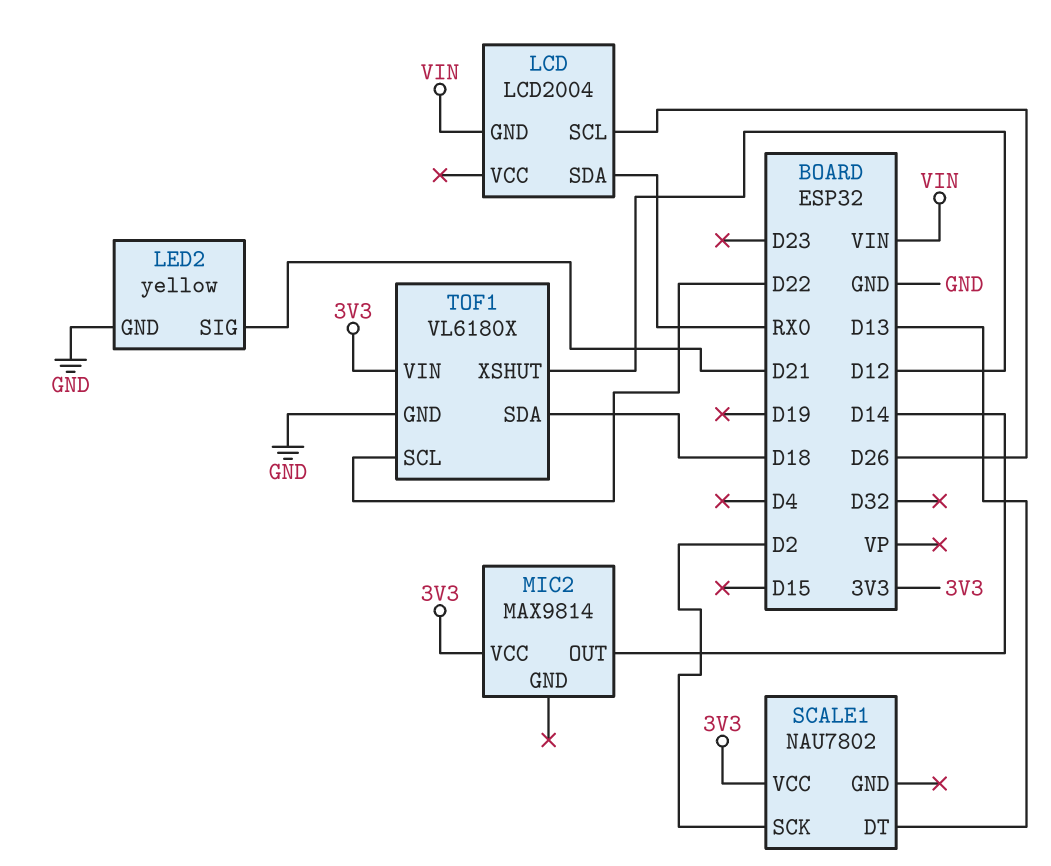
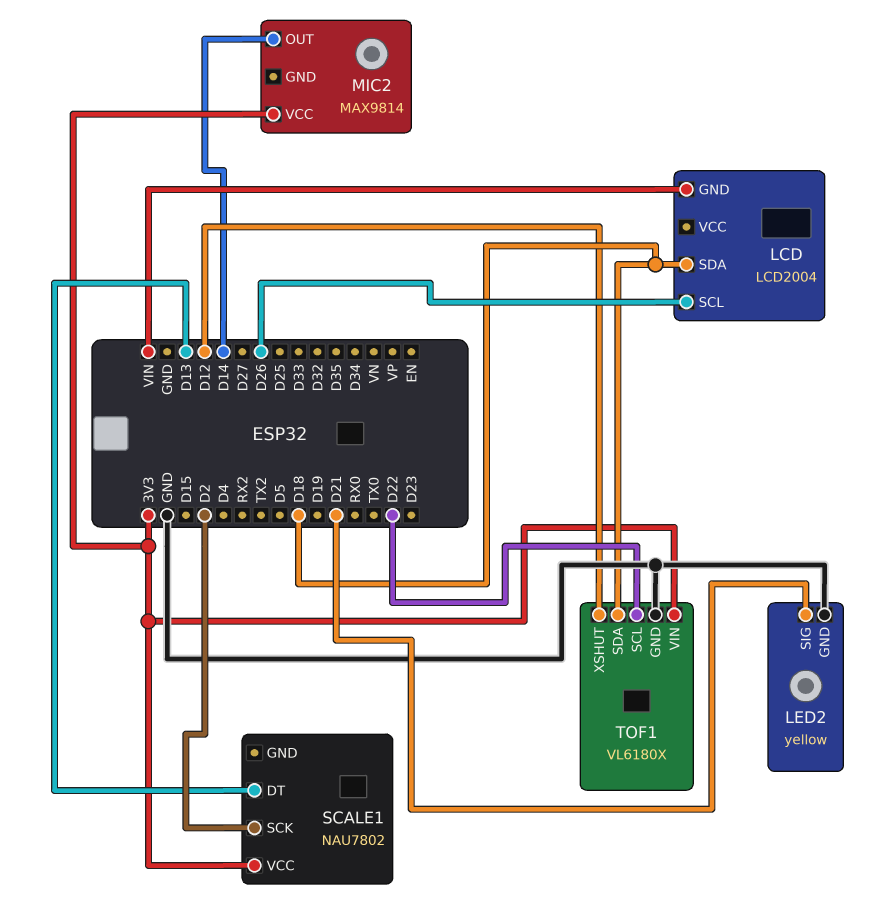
LCD pin SDA: RX0 -> D18

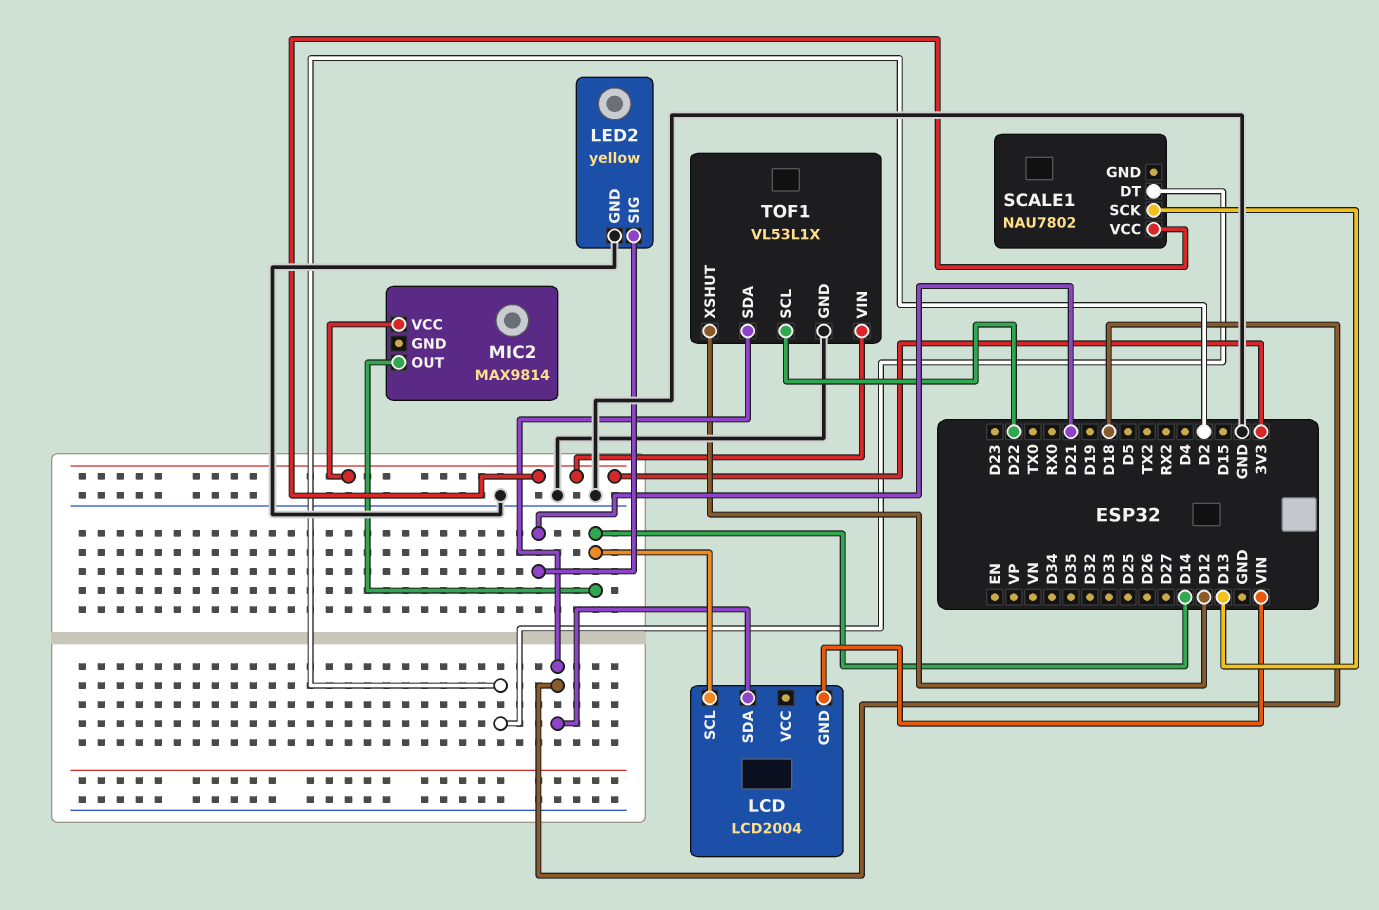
LCD pin SCL: D26 -> D14
SCALE1 pin DT: D13 -> D2
SCALE1 pin SCK: D2 -> D13
TOF1: VL6180X -> VL53L1X

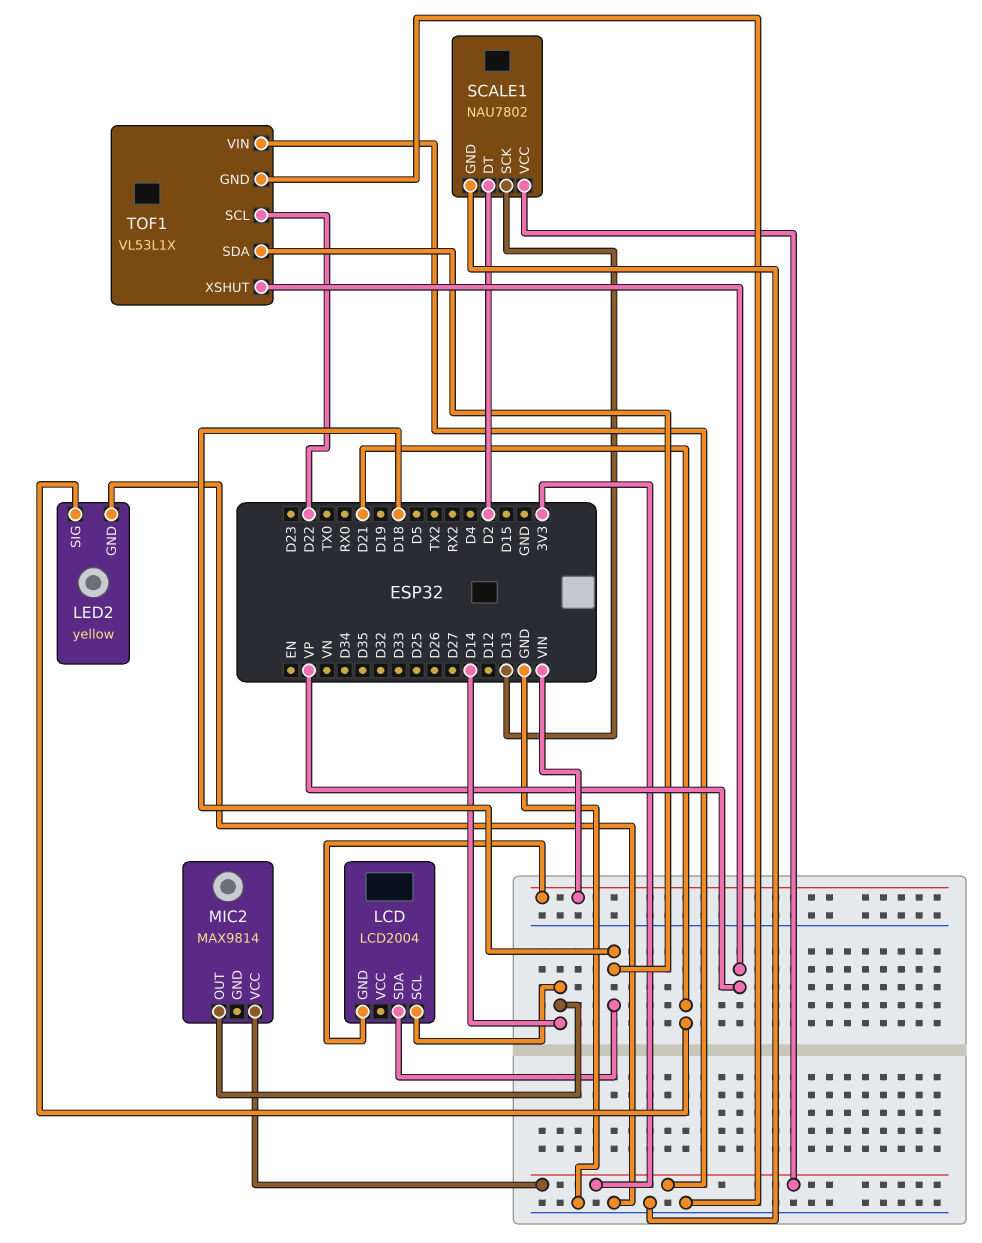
SCALE1 pin GND: none -> GND
TOF1 pin XSHUT: D12 -> VP

